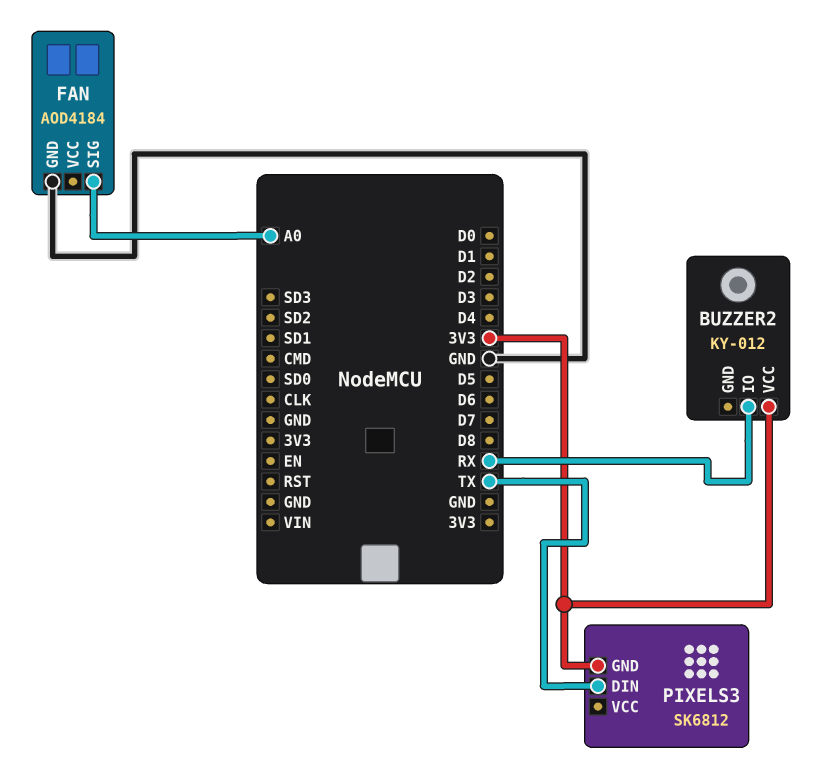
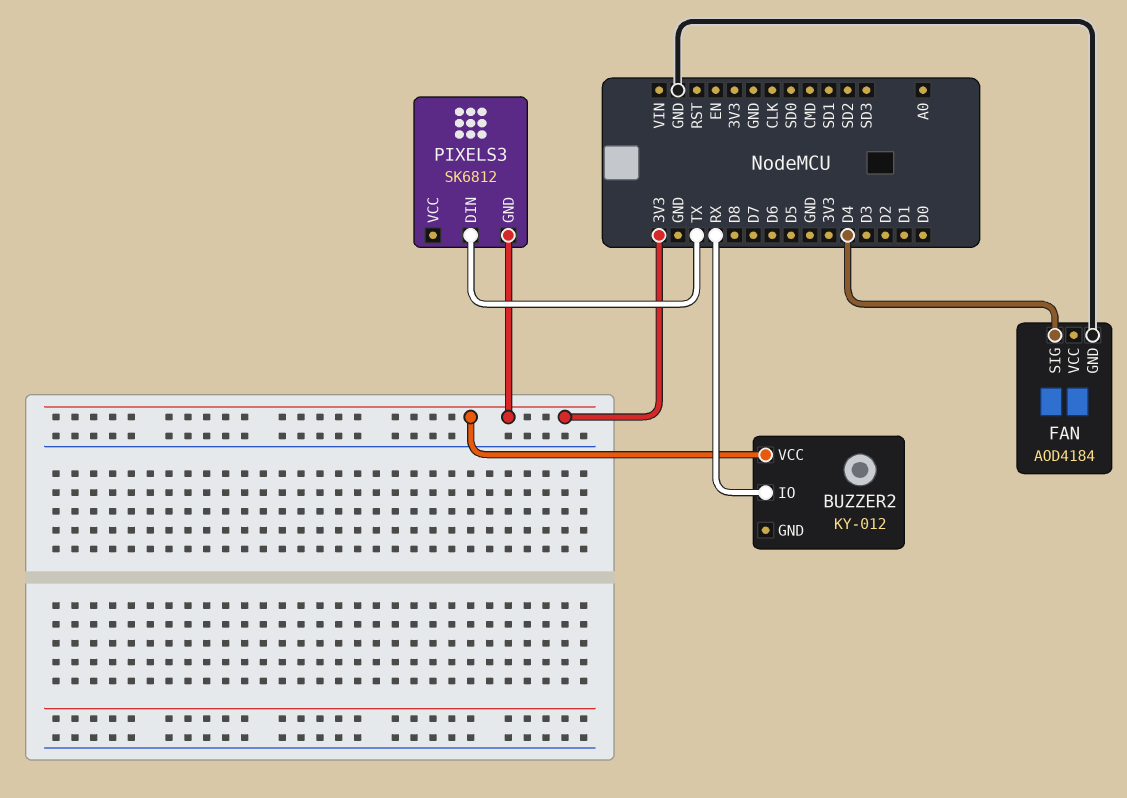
FAN pin SIG: A0 -> D4

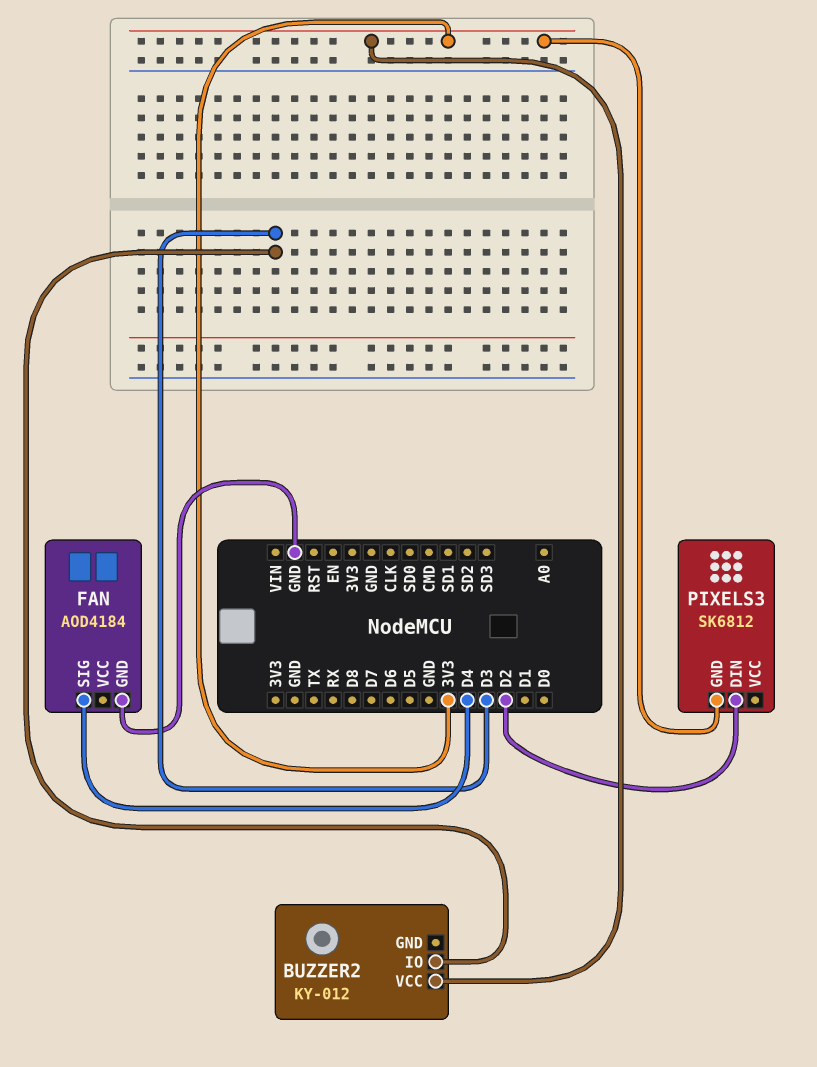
BUZZER2 pin IO: RX -> D3
PIXELS3 pin DIN: TX -> D2

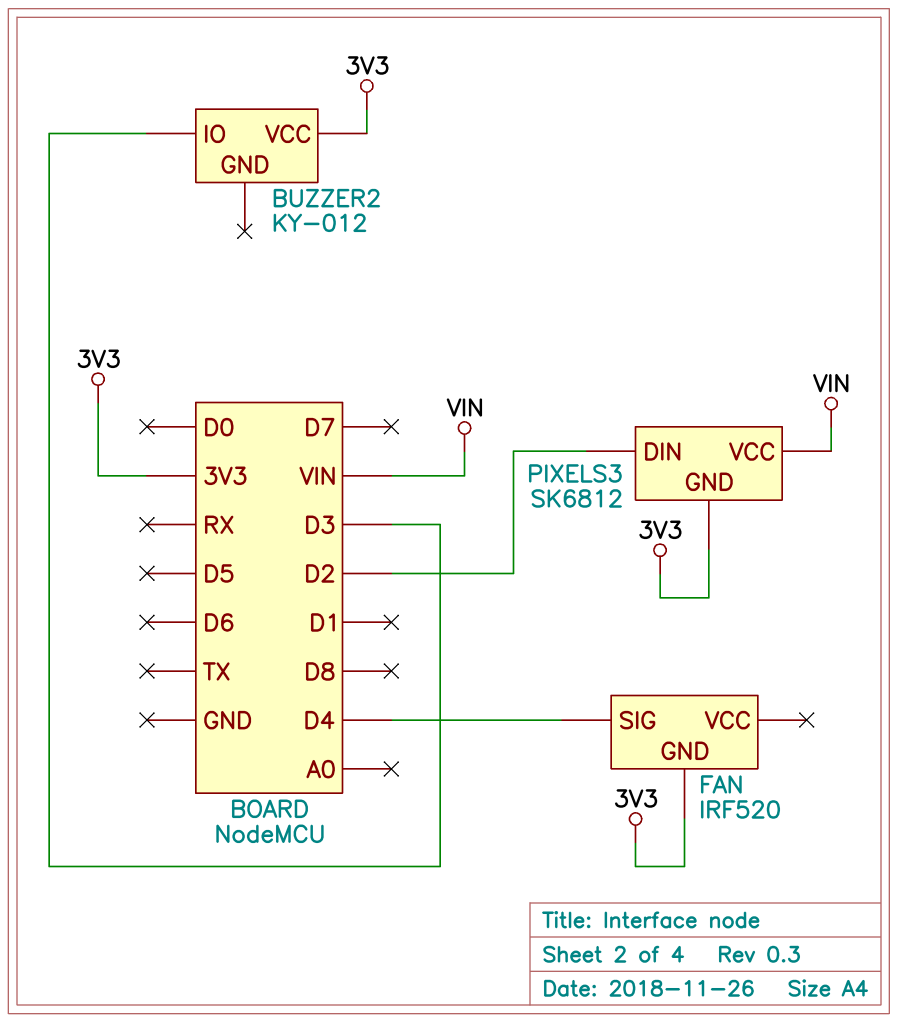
FAN: AOD4184 -> IRF520
FAN pin GND: GND -> 3V3
PIXELS3 pin VCC: none -> VIN

